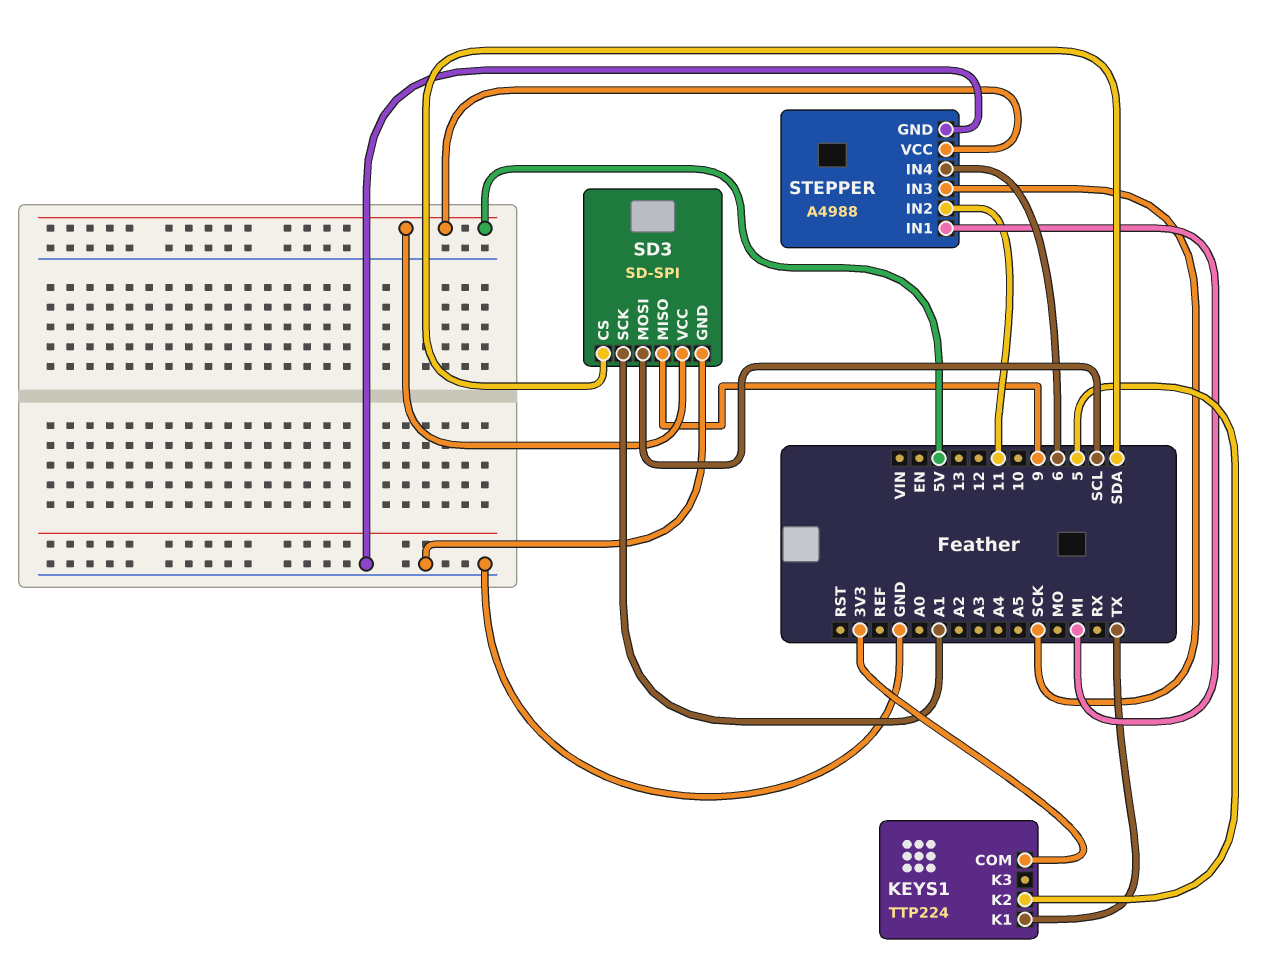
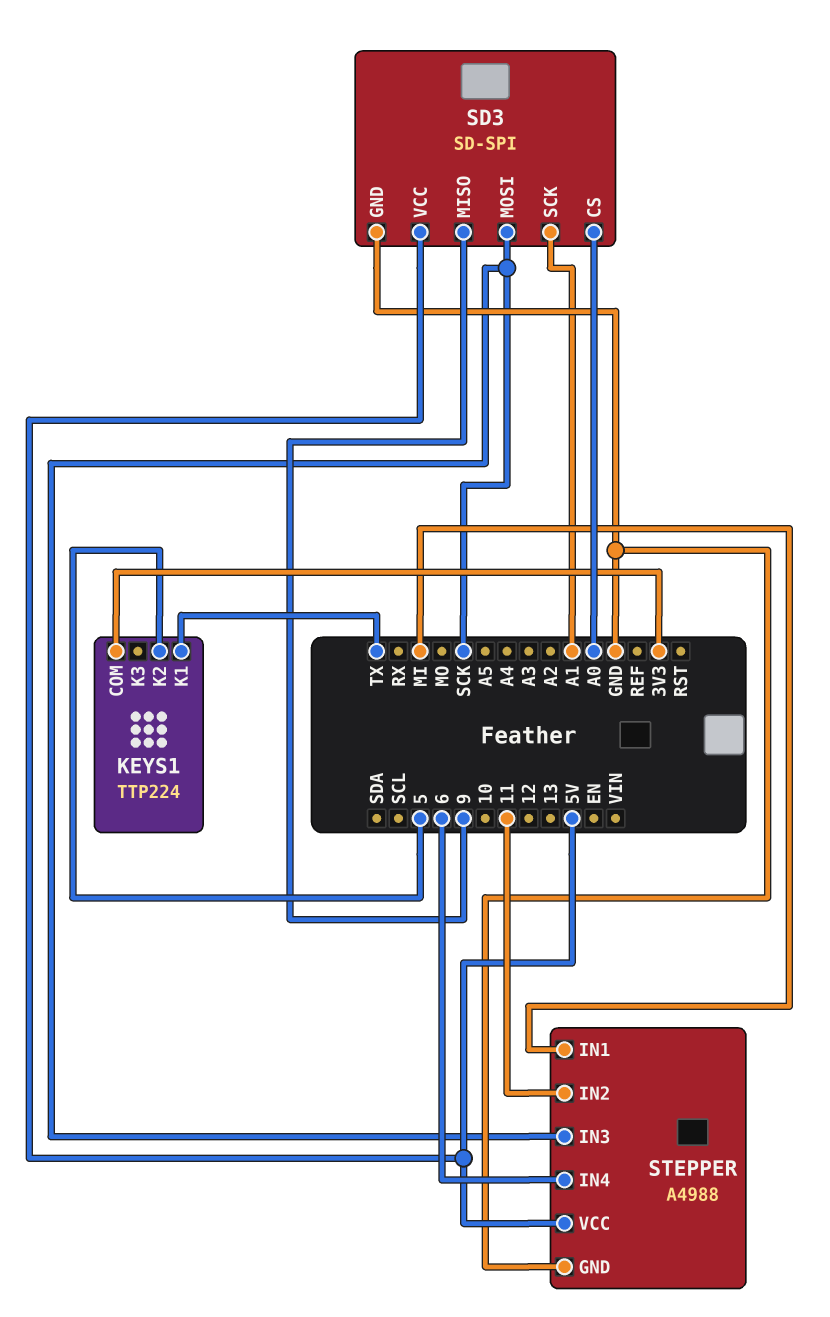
SD3 pin CS: SDA -> A0
SD3 pin MOSI: SCL -> SCK

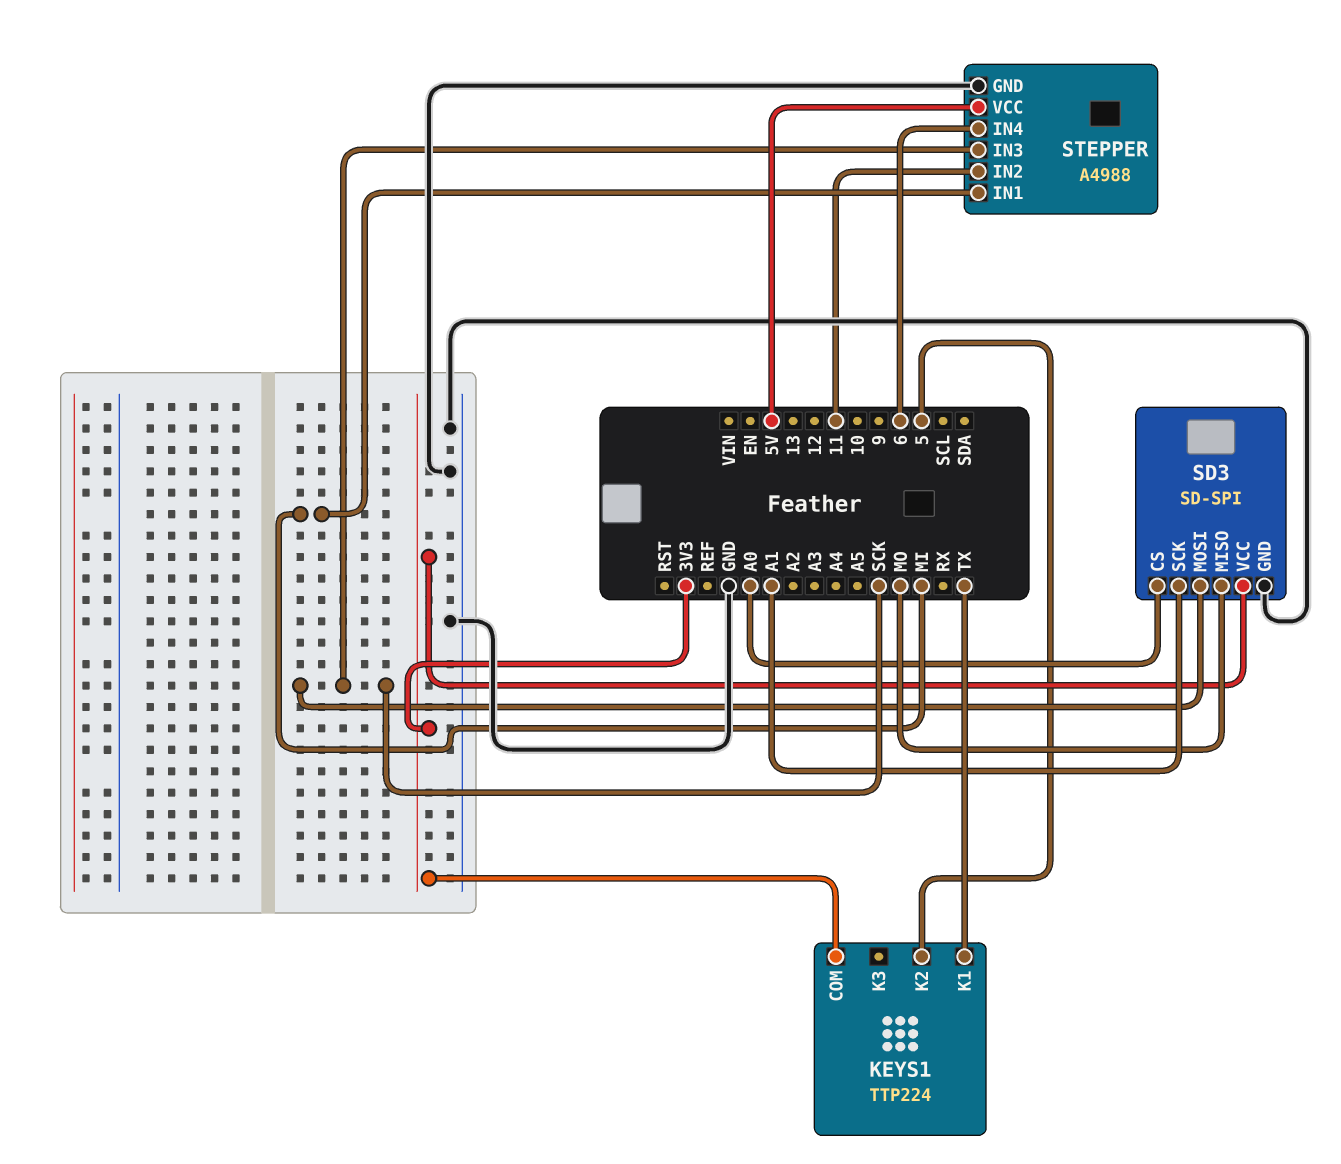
SD3 pin MISO: 9 -> MO
SD3 pin VCC: 5V -> 3V3

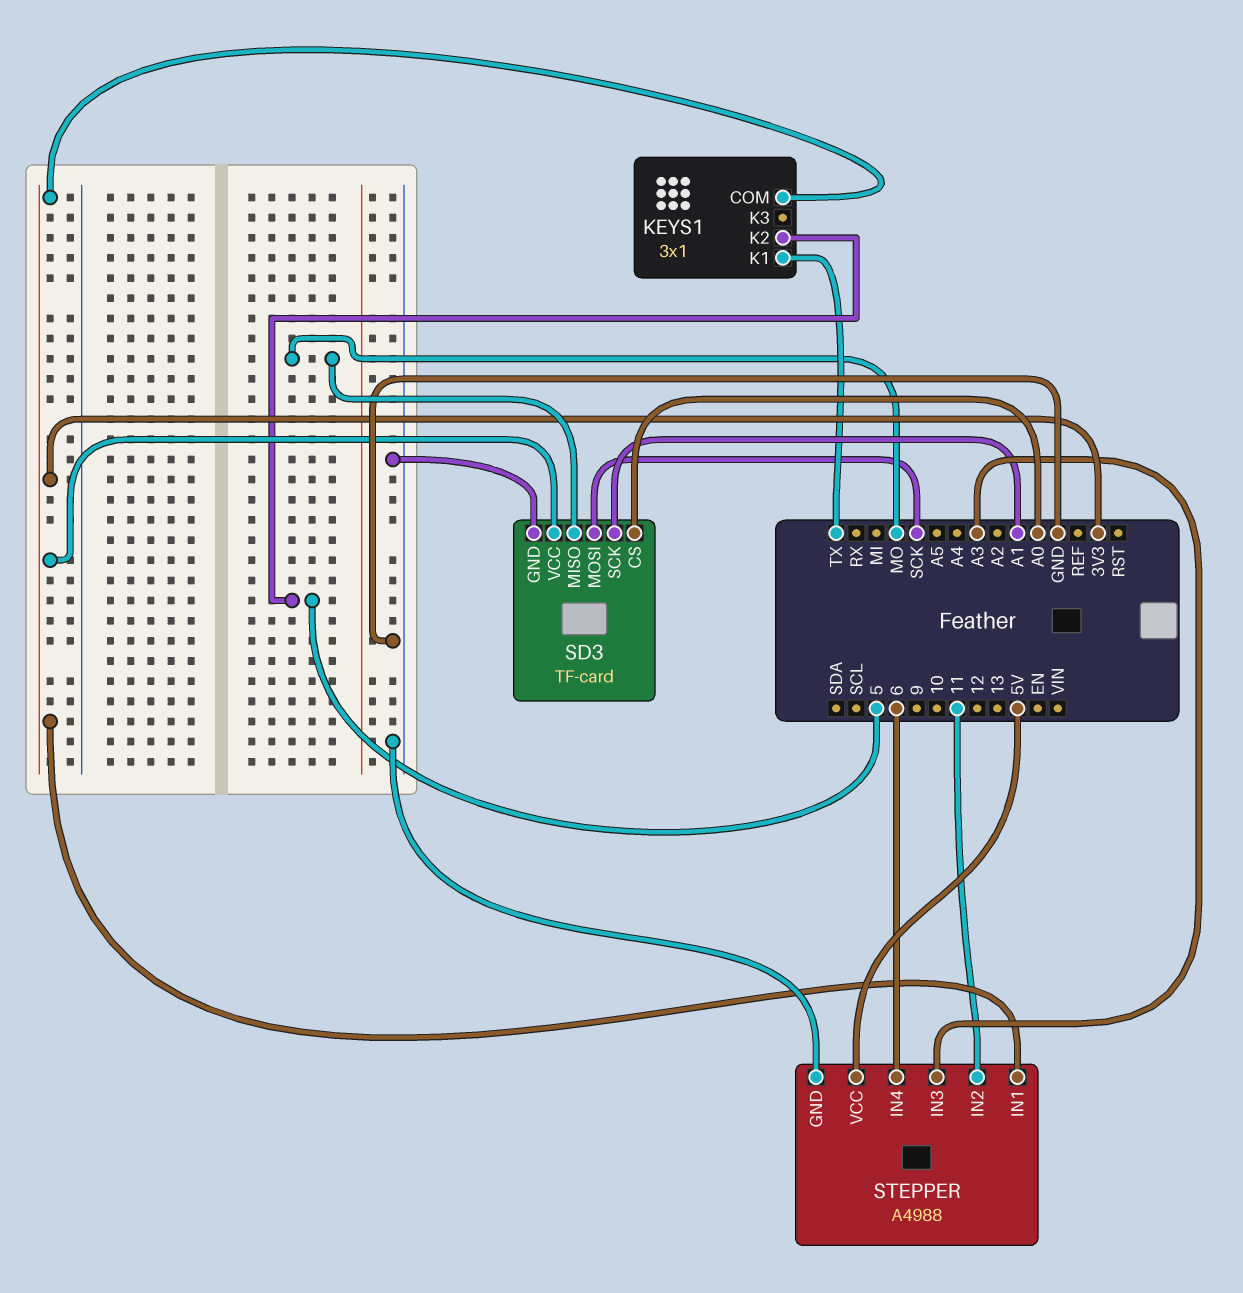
KEYS1: TTP224 -> 3x1
SD3: SD-SPI -> TF-card
STEPPER pin IN1: MI -> 3V3
STEPPER pin IN3: SCK -> A3

